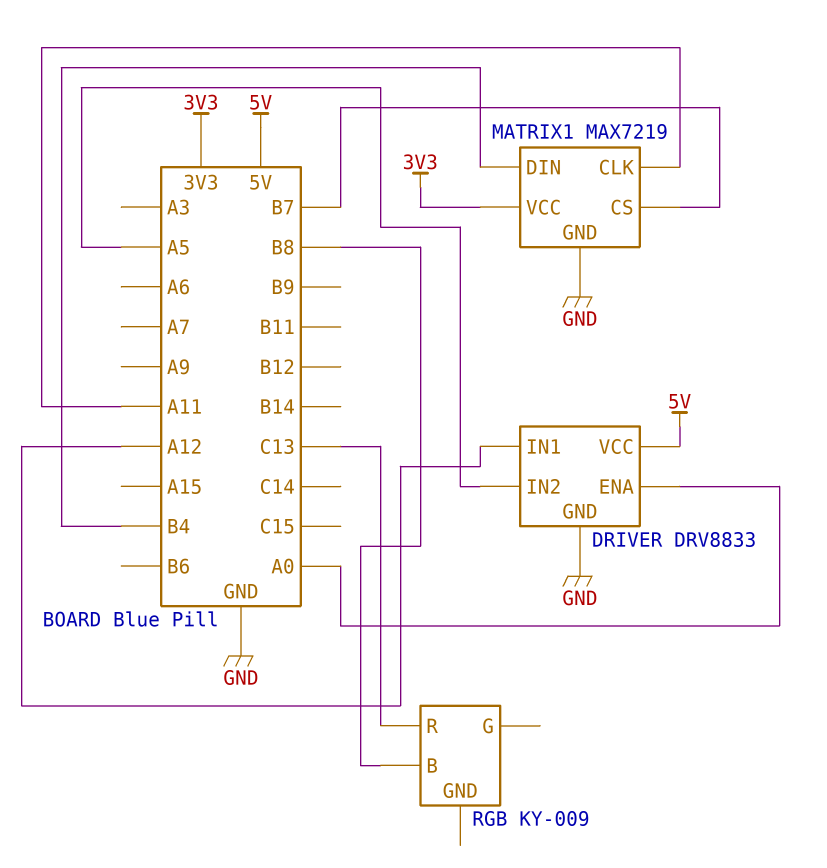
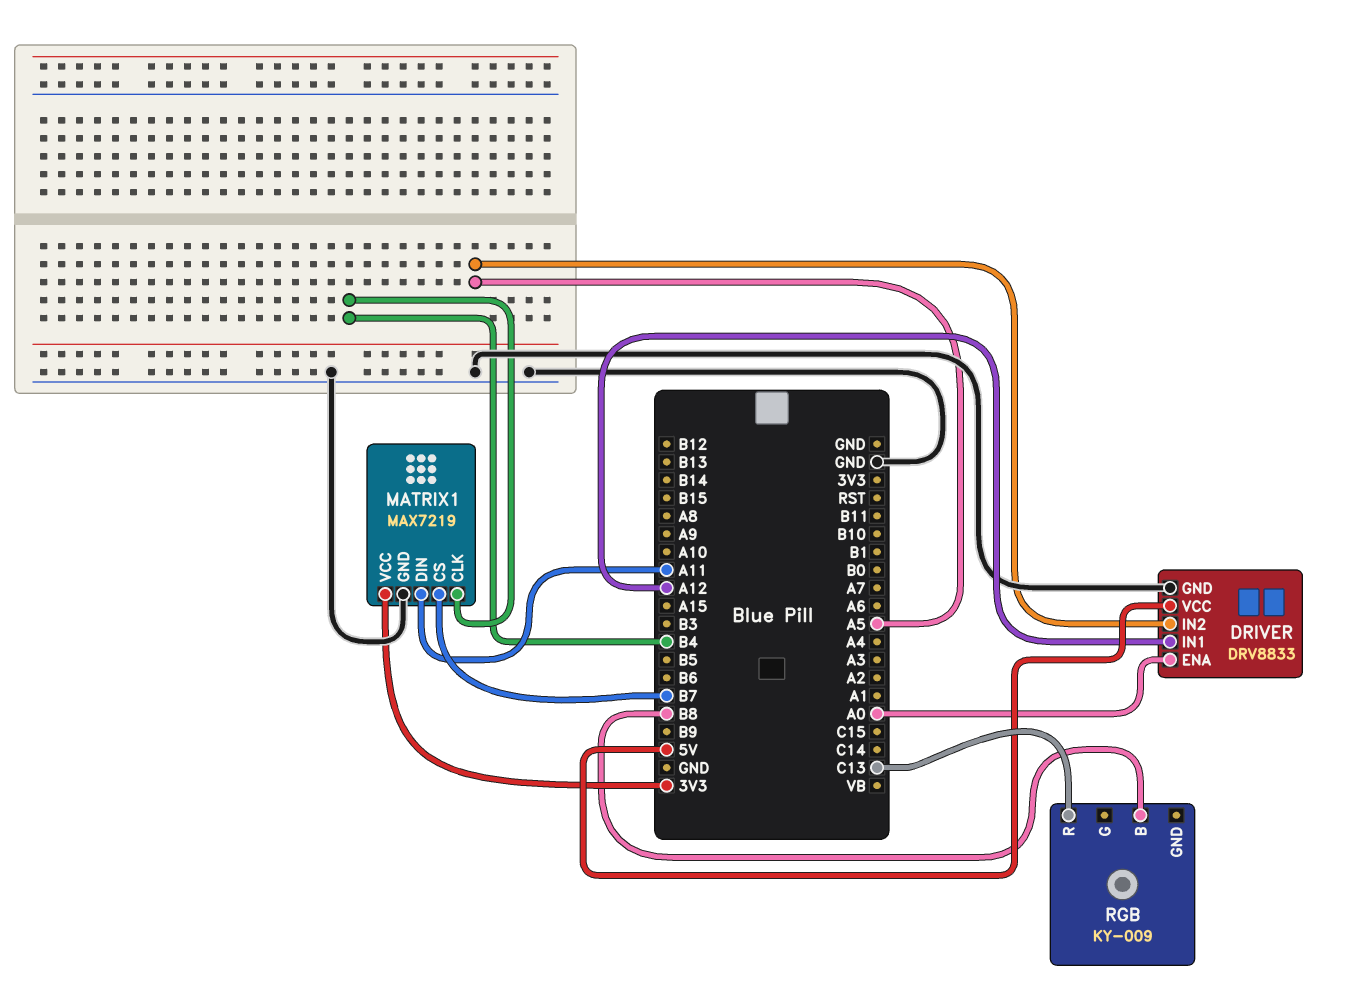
MATRIX1 pin CLK: A11 -> B4
MATRIX1 pin DIN: B4 -> A11

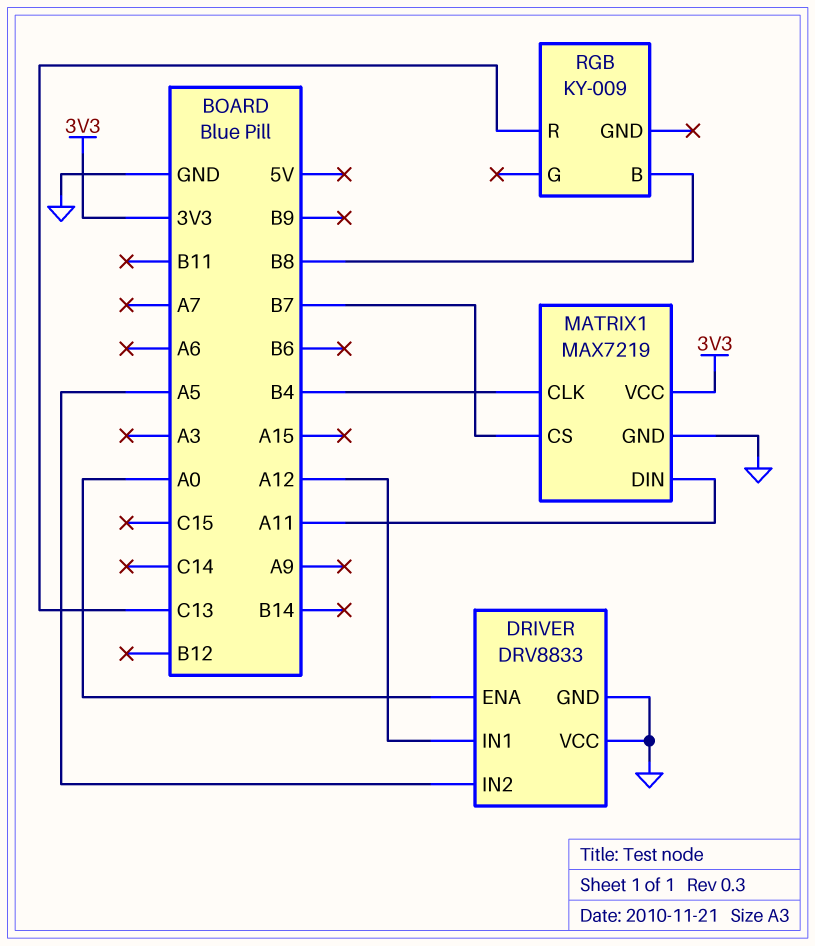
DRIVER pin VCC: 5V -> GND

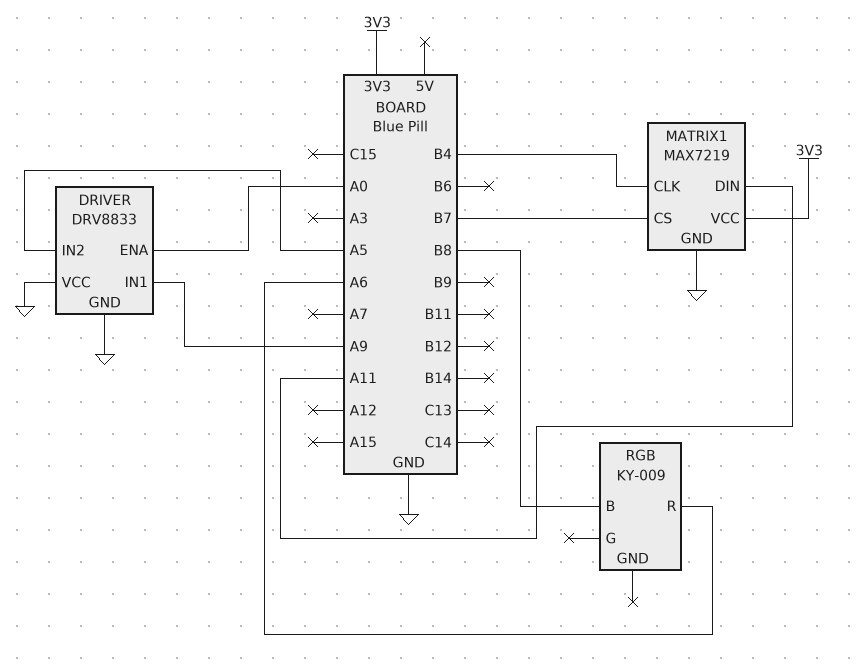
DRIVER pin IN1: A12 -> A9
RGB pin R: C13 -> A6

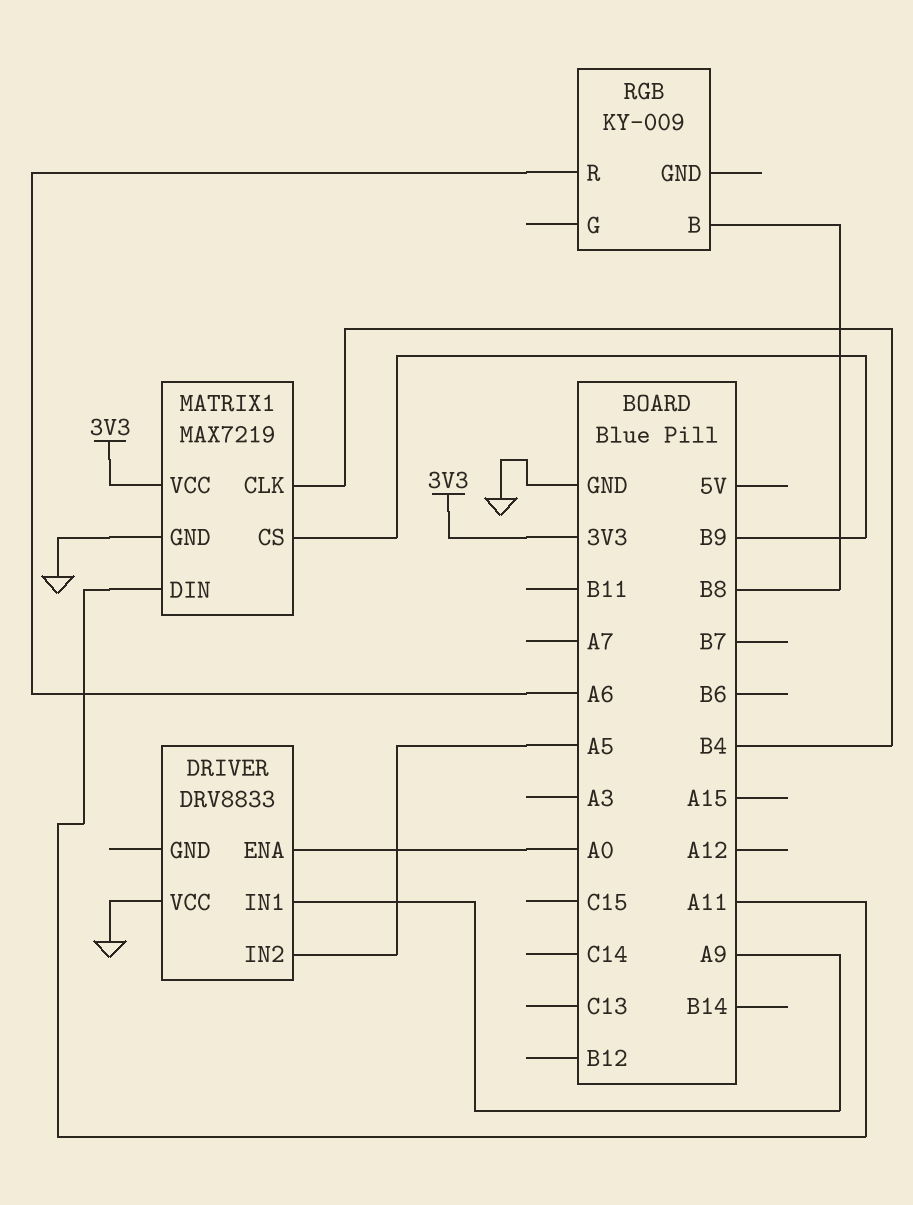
DRIVER pin GND: GND -> none
MATRIX1 pin CS: B7 -> B9

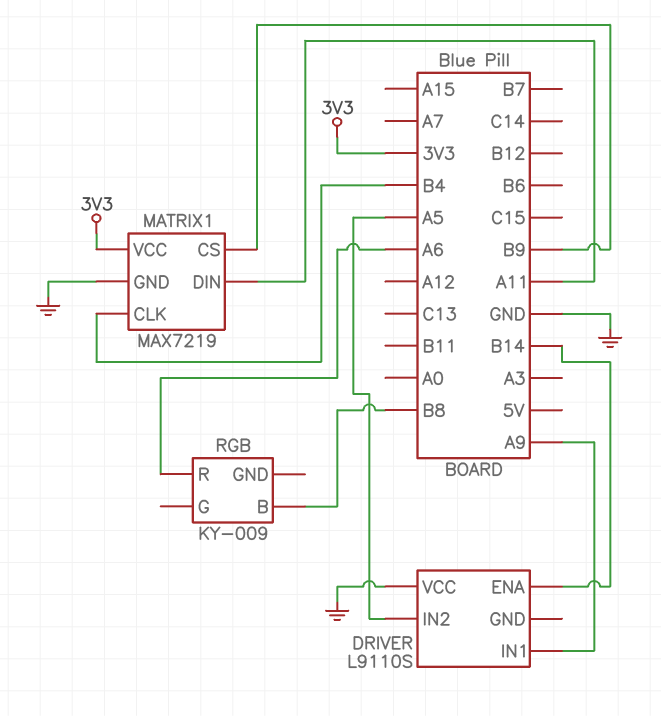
DRIVER: DRV8833 -> L9110S
DRIVER pin ENA: A0 -> B14

